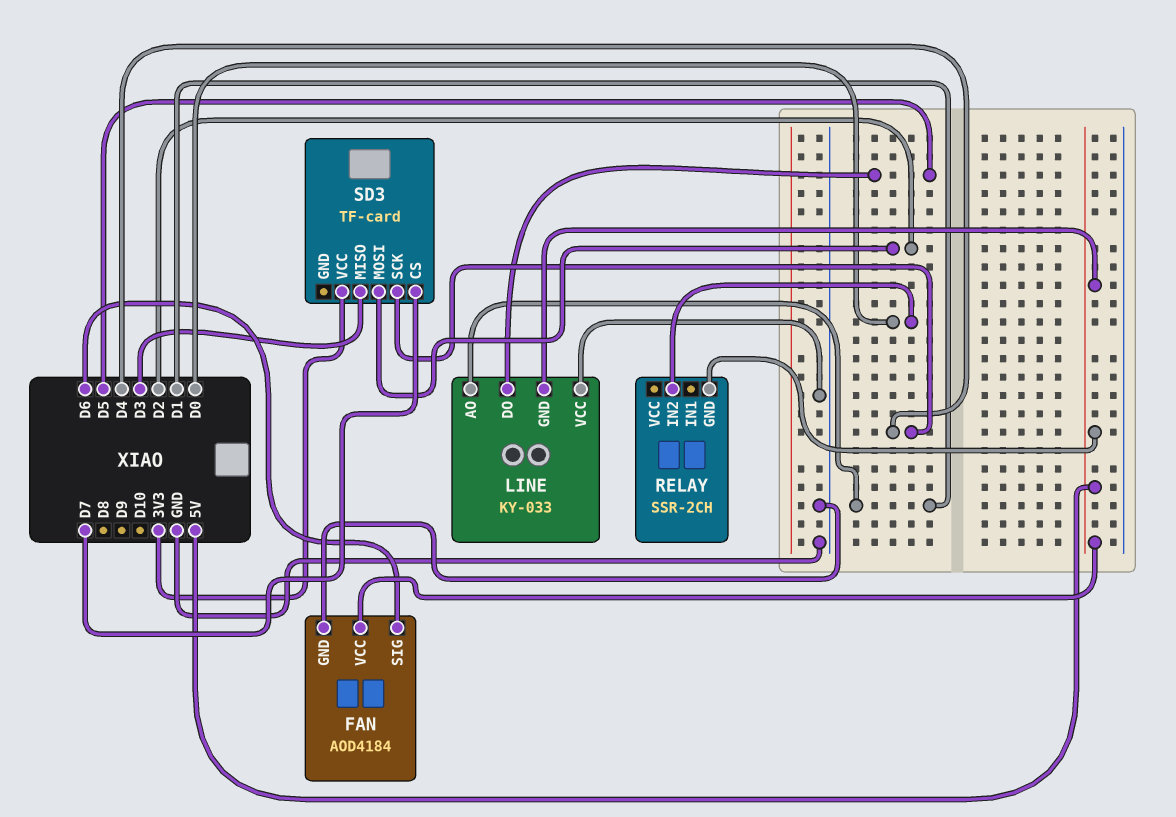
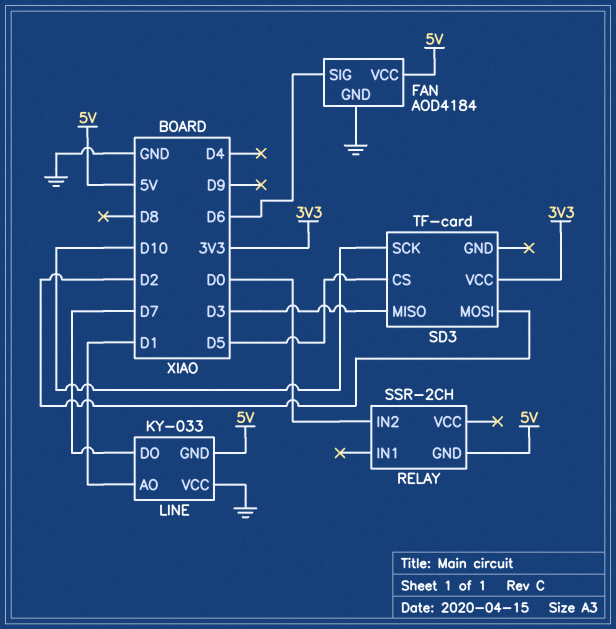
LINE pin DO: D5 -> D7
SD3 pin CS: D7 -> D5
SD3 pin SCK: D4 -> D10

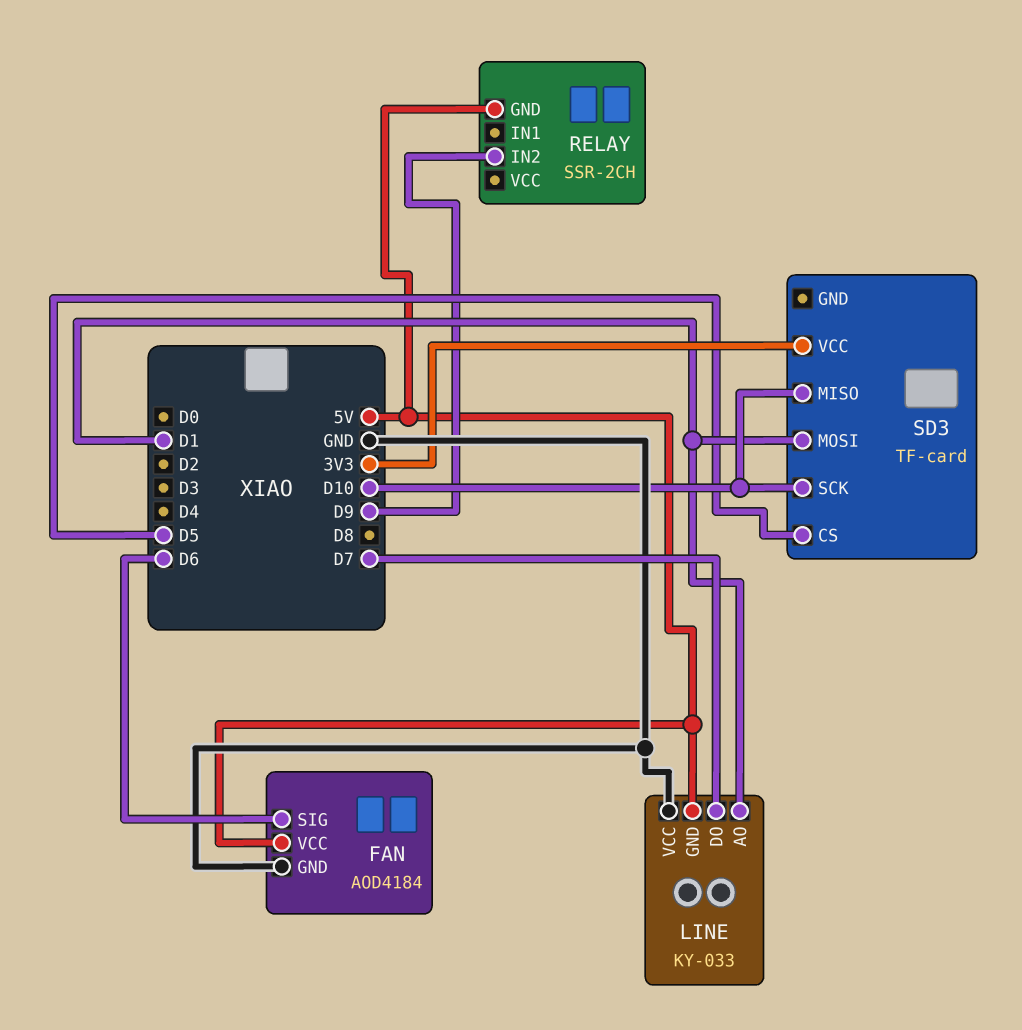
RELAY pin IN2: D0 -> D9
SD3 pin MISO: D3 -> D10
SD3 pin MOSI: D2 -> D1

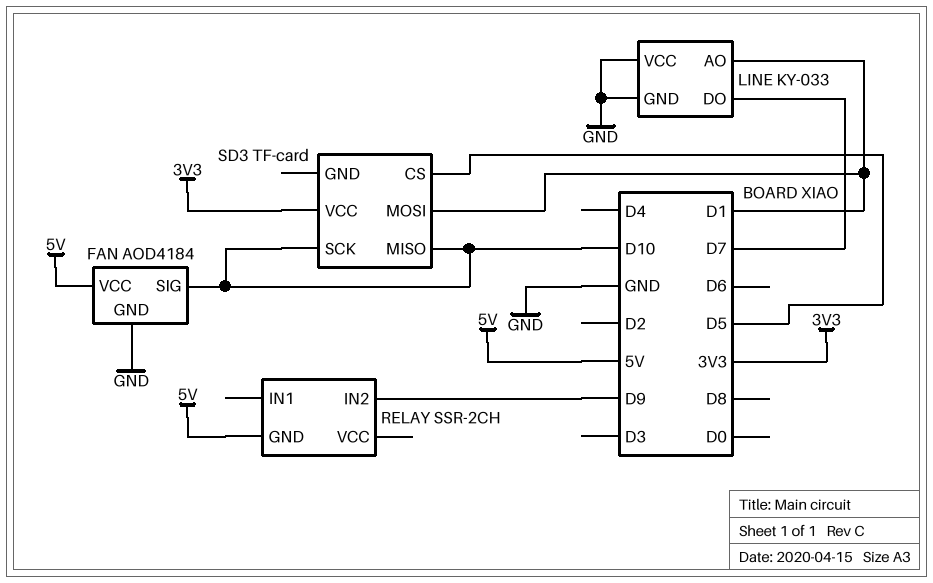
FAN pin SIG: D6 -> D10
LINE pin GND: 5V -> GND

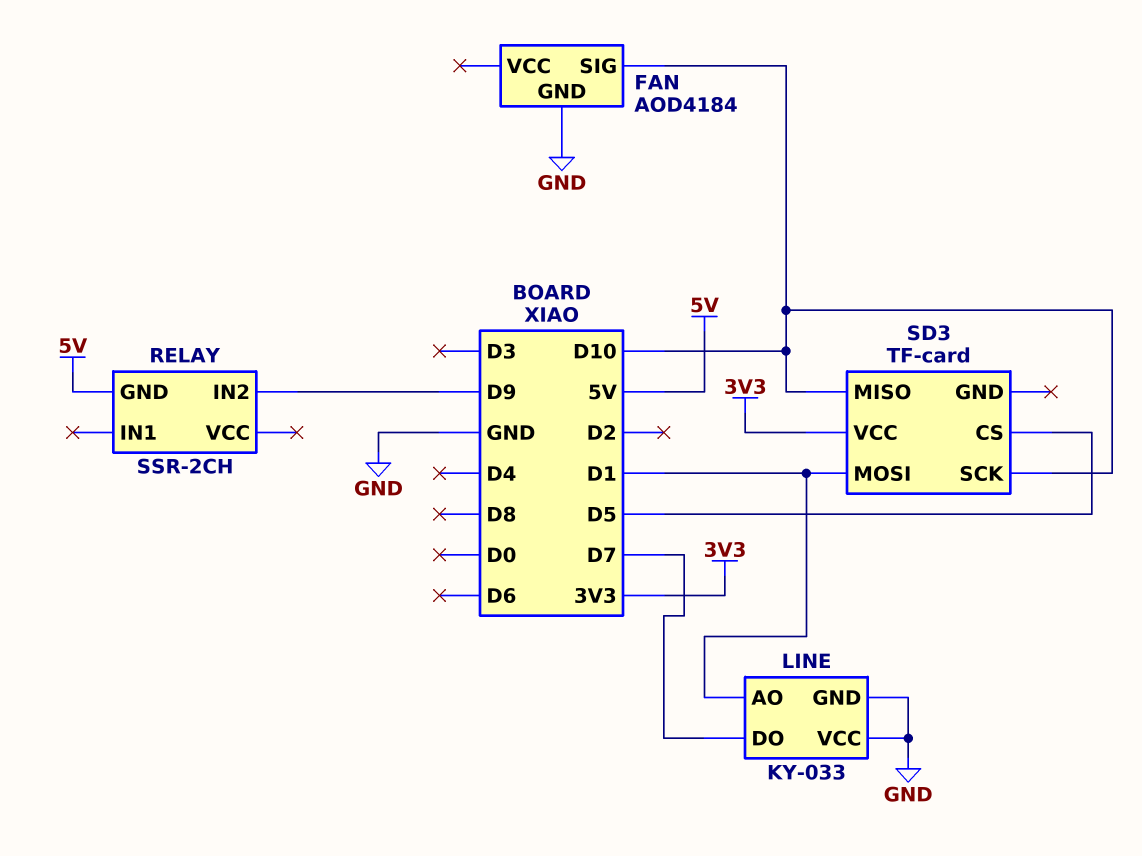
FAN pin VCC: 5V -> none

